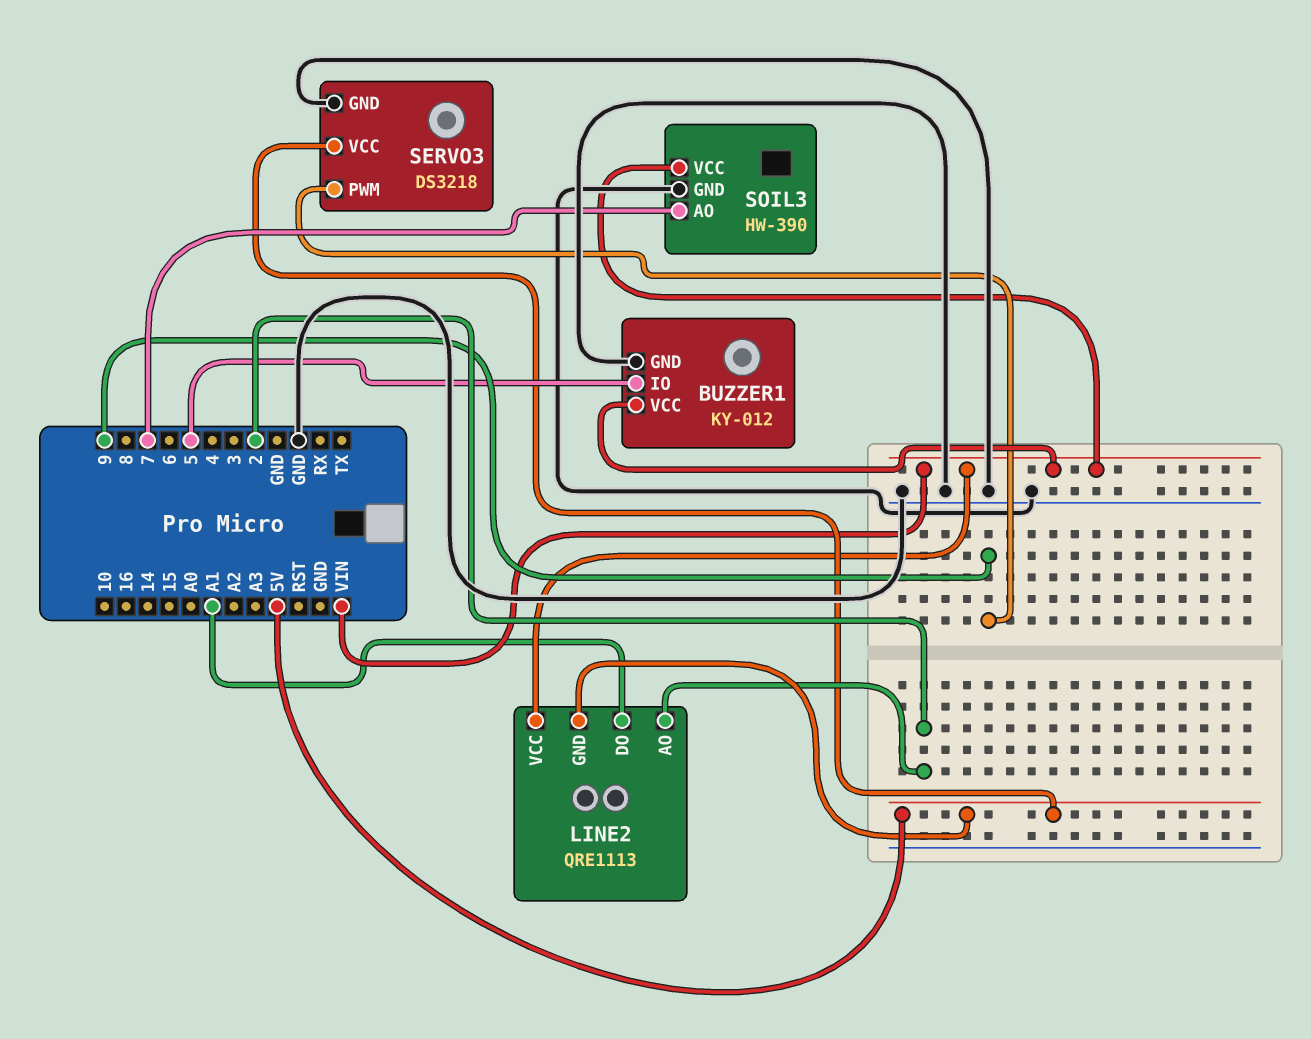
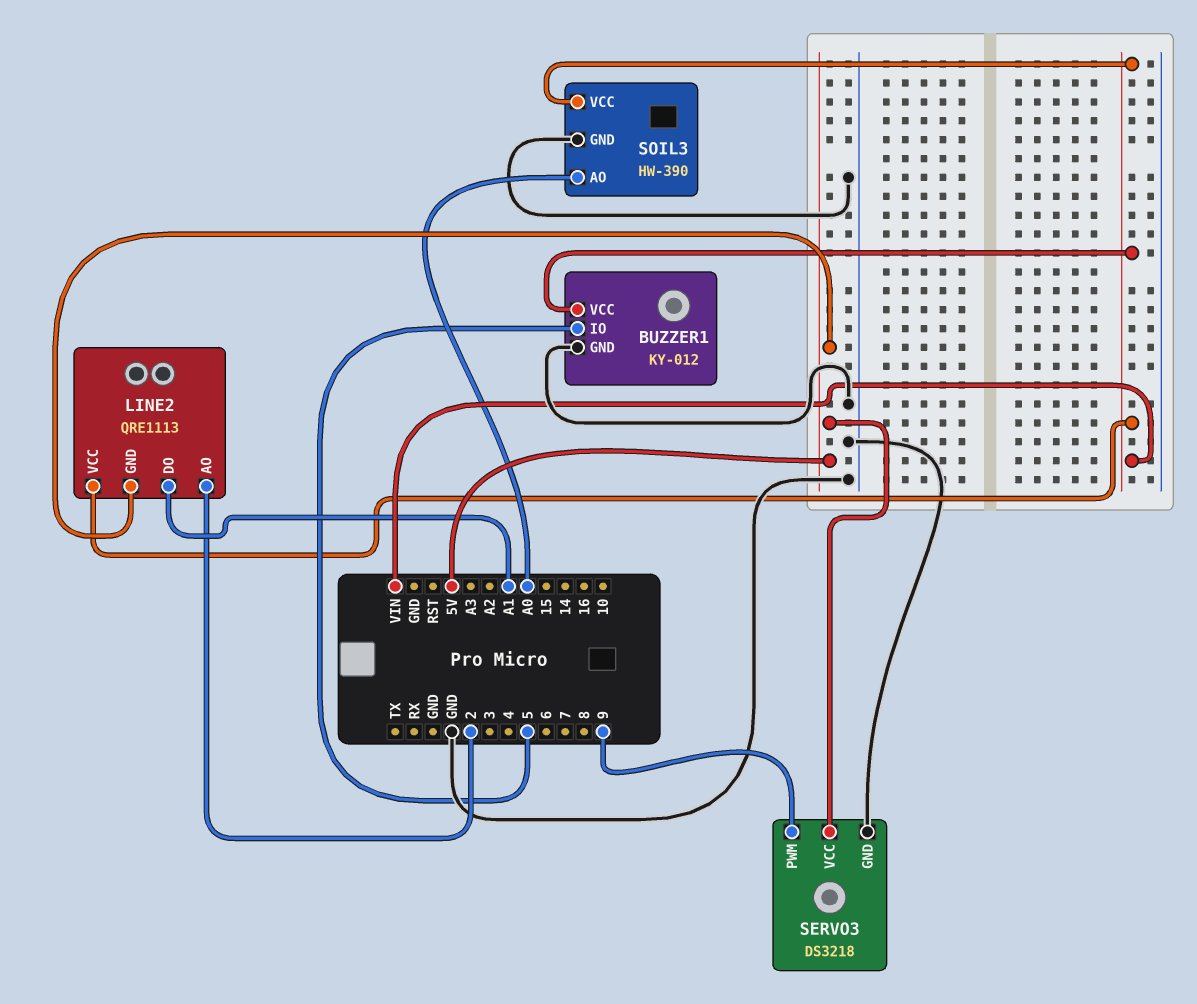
SOIL3 pin AO: 7 -> A0

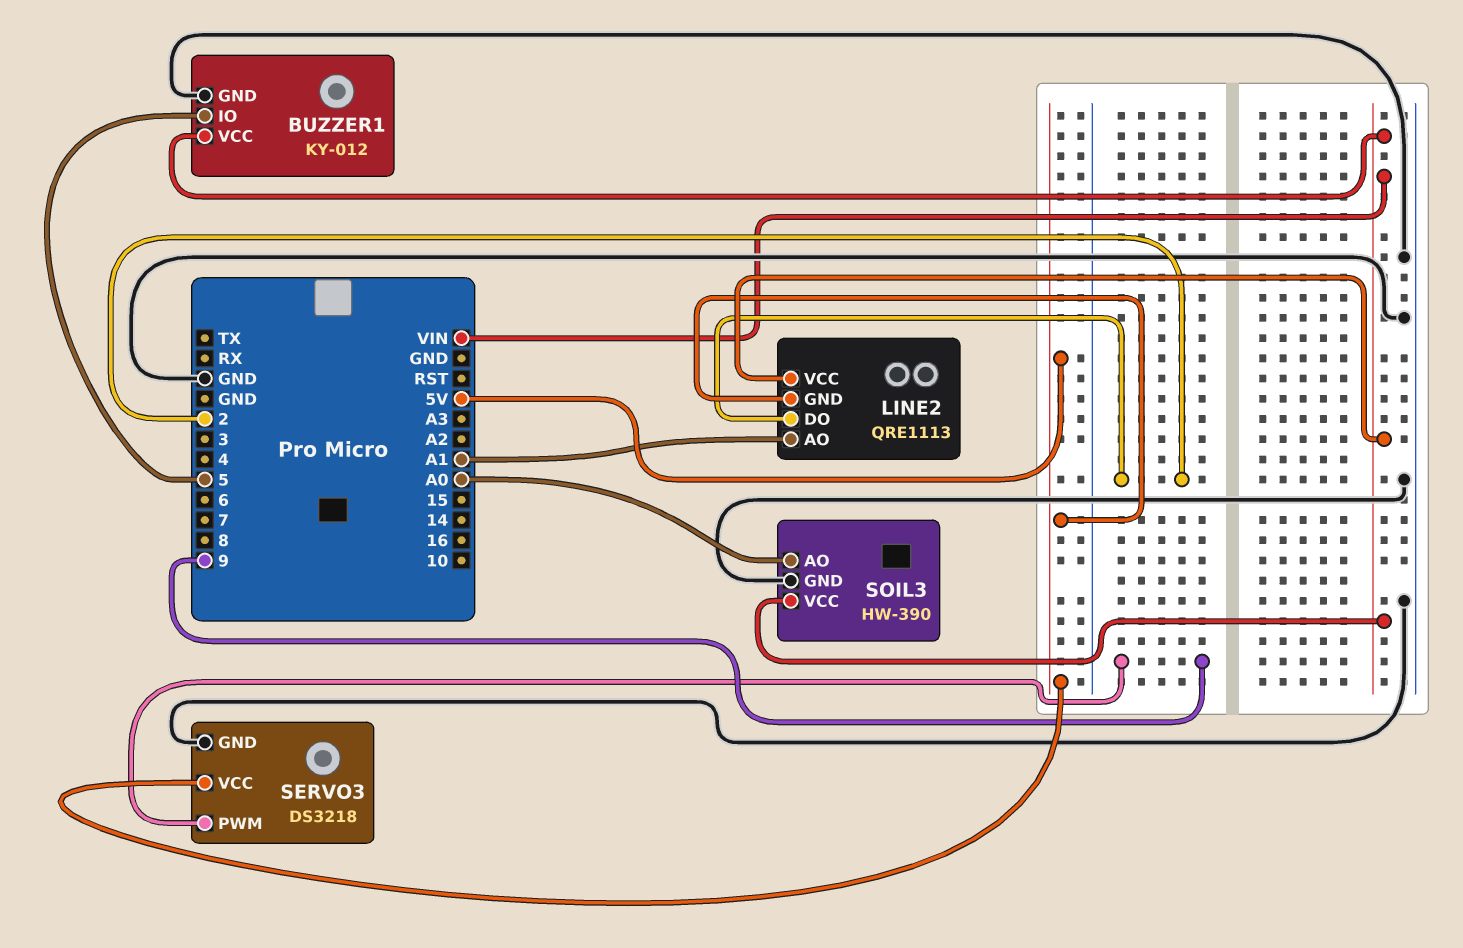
LINE2 pin AO: 2 -> A1
LINE2 pin DO: A1 -> 2

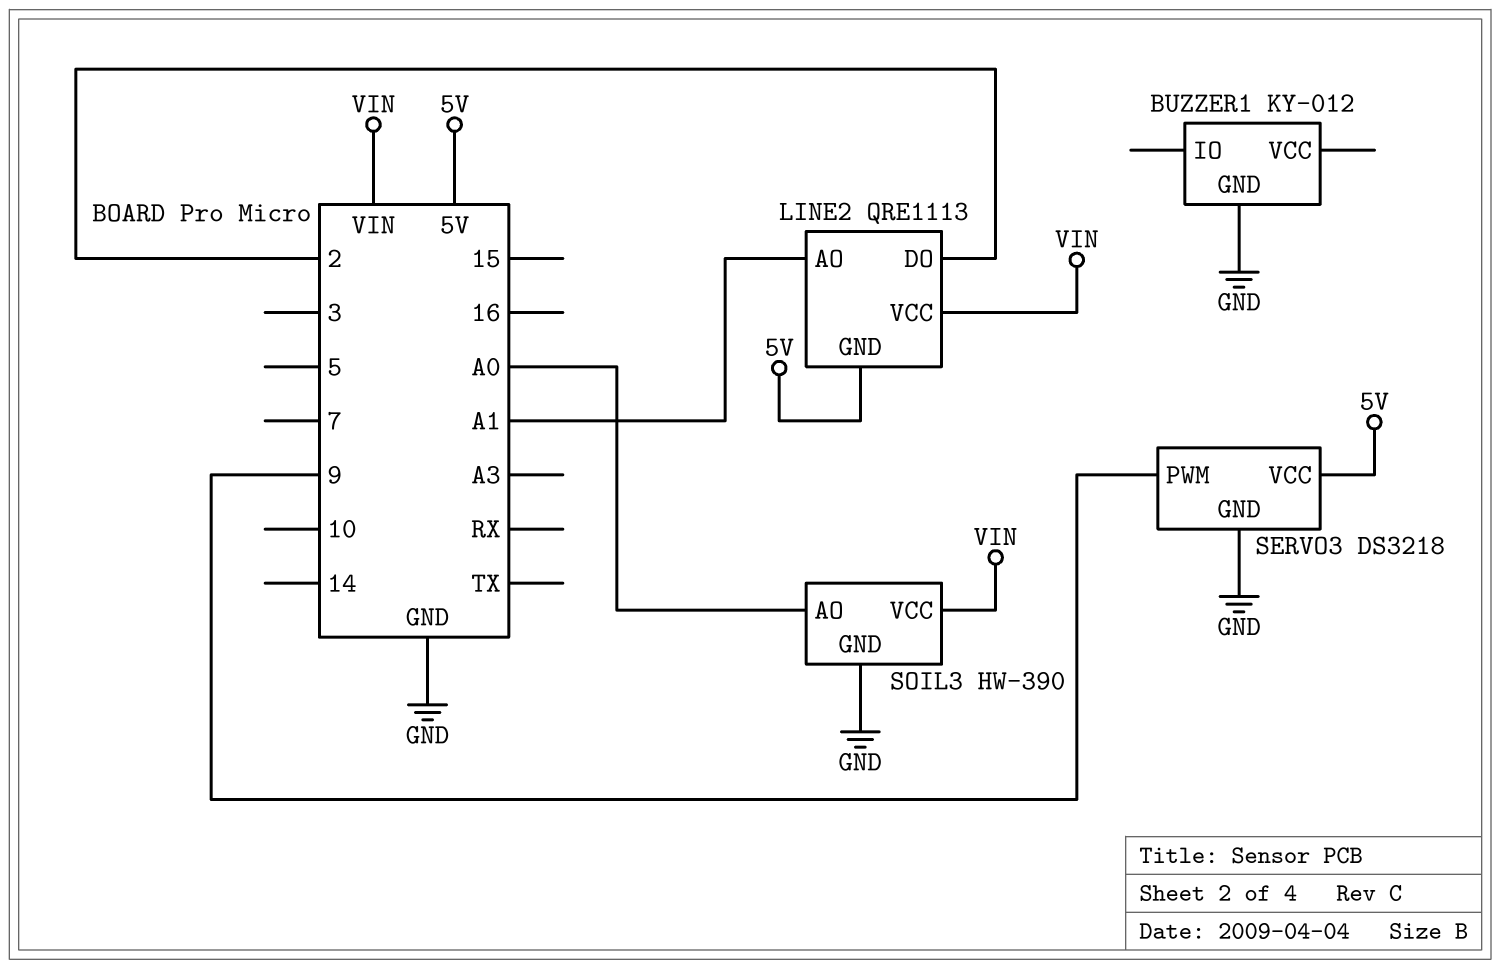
BUZZER1 pin IO: 5 -> none
BUZZER1 pin VCC: VIN -> none

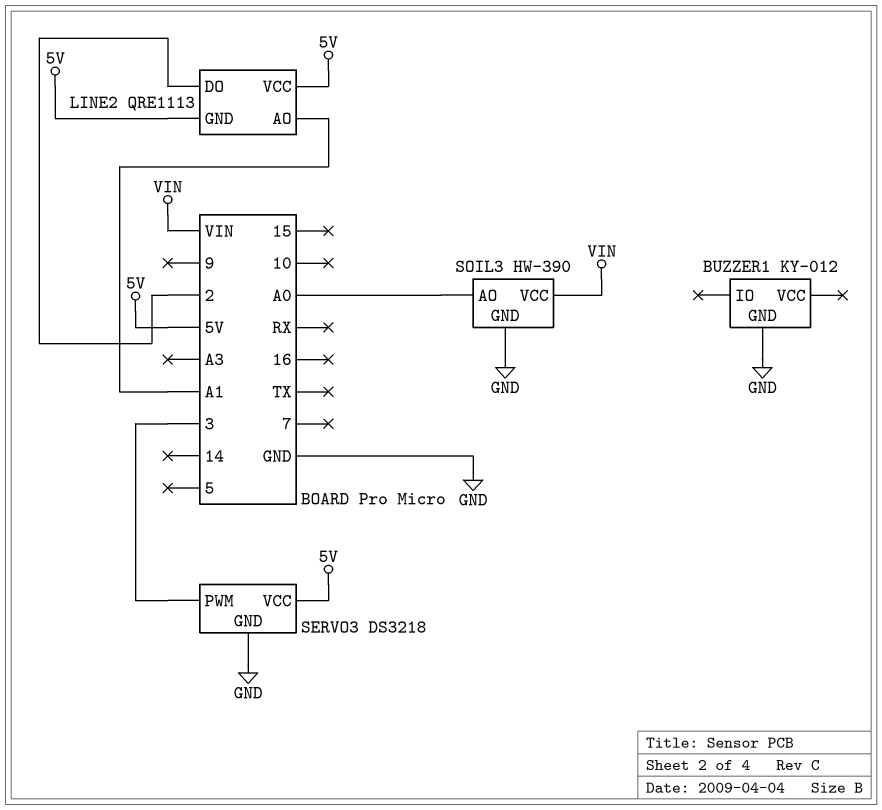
LINE2 pin VCC: VIN -> 5V
SERVO3 pin PWM: 9 -> 3

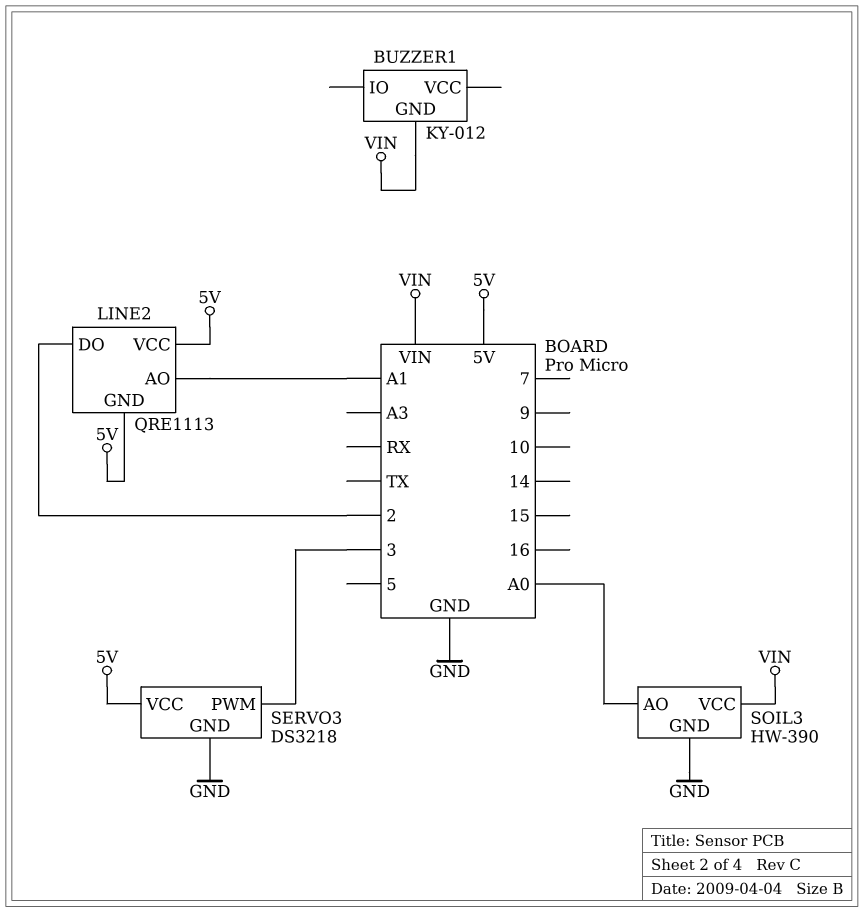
BUZZER1 pin GND: GND -> VIN

